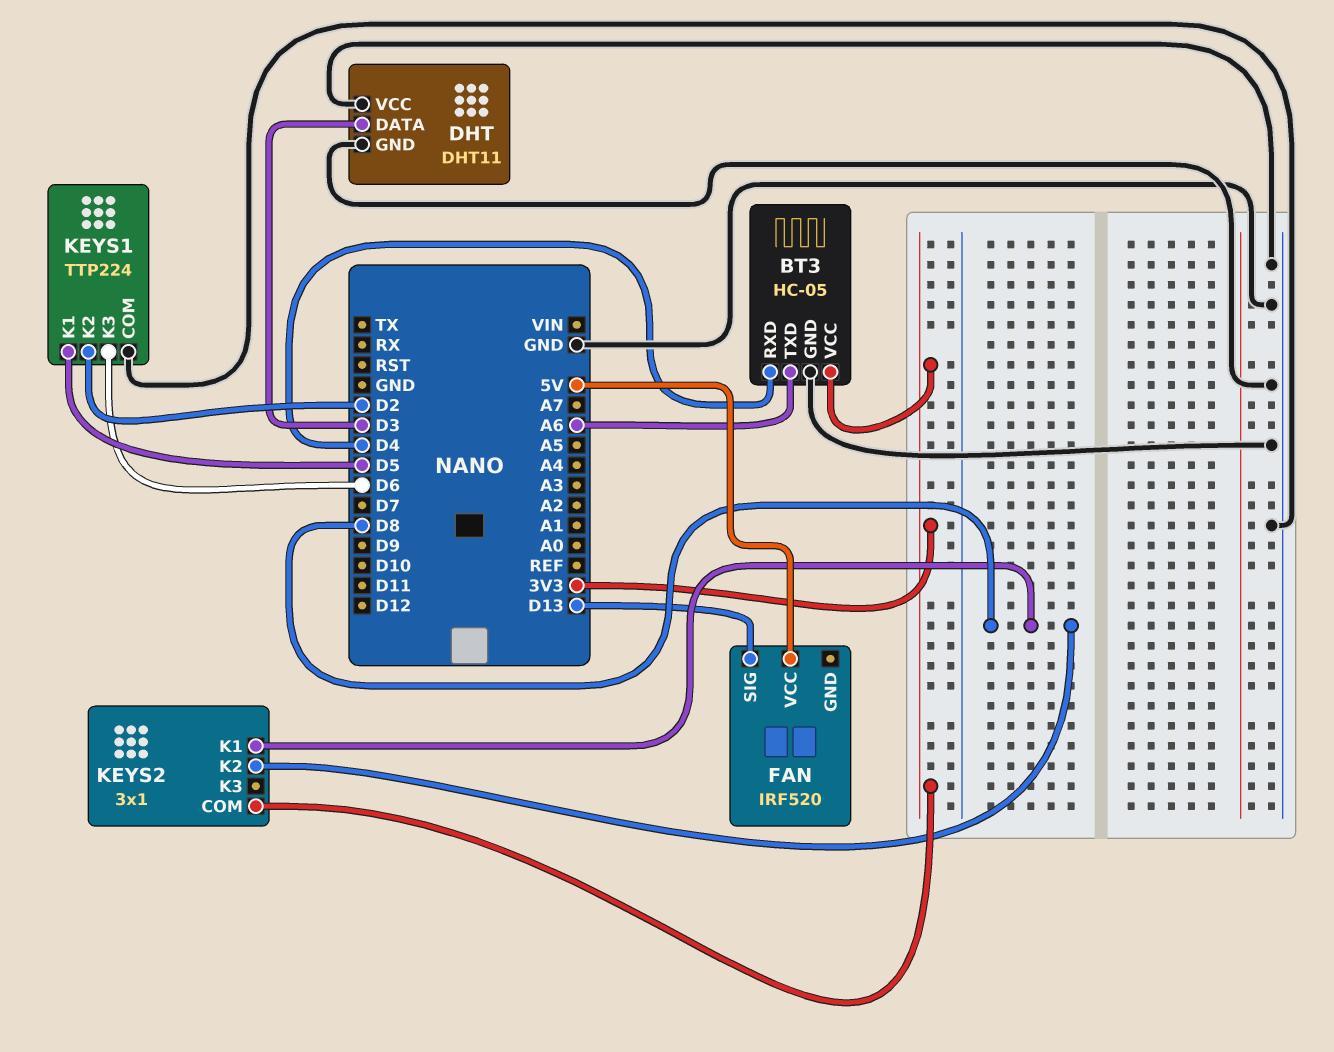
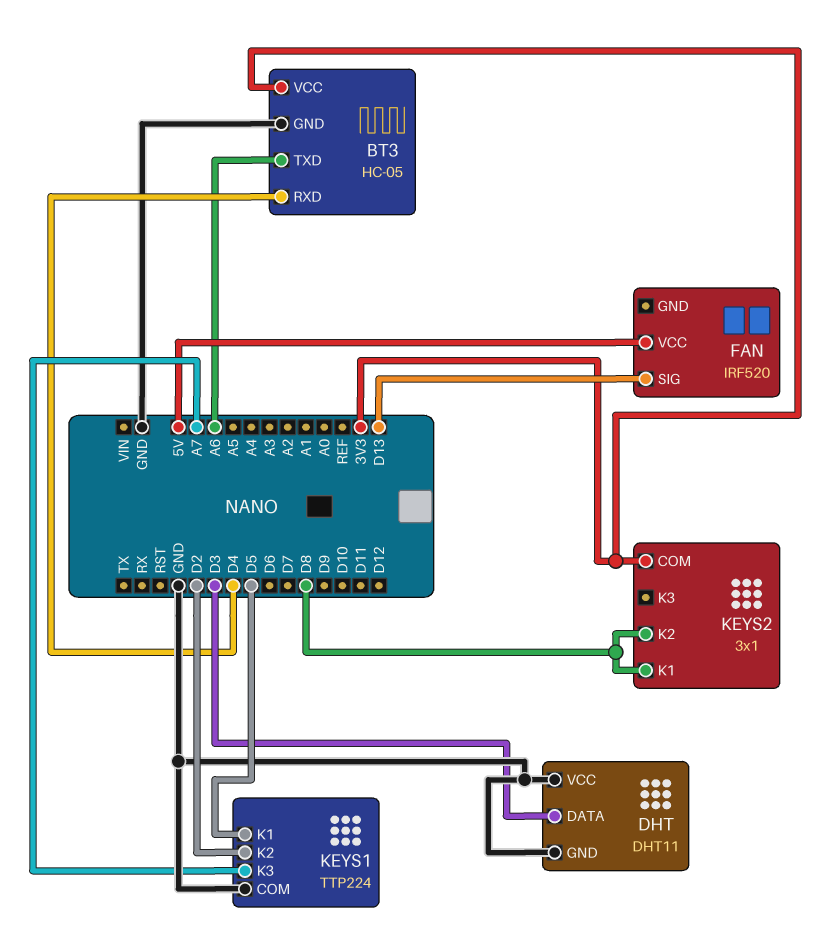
KEYS1 pin K3: D6 -> A7

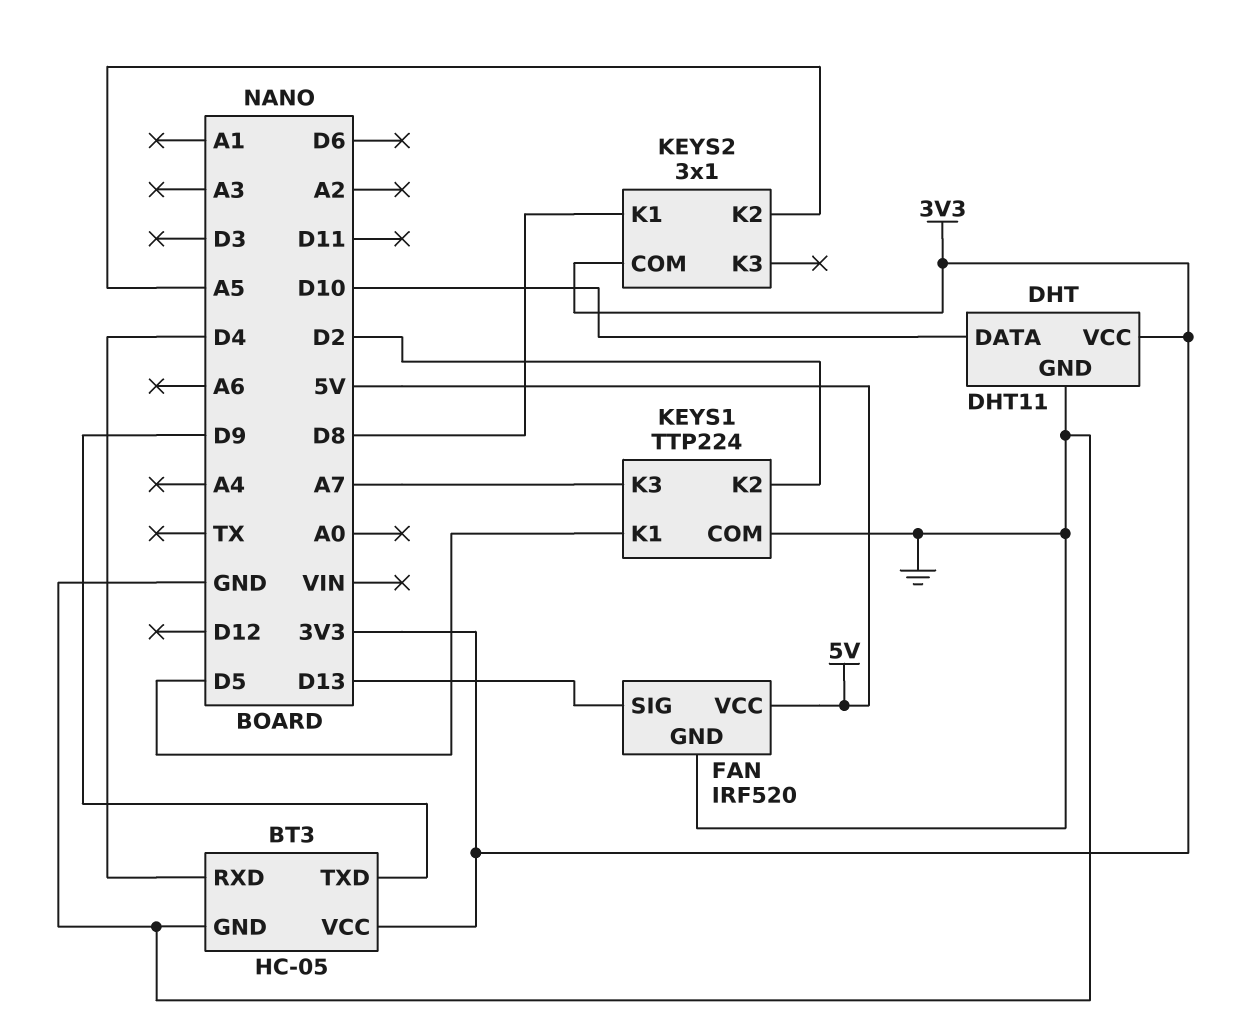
BT3 pin TXD: A6 -> D9
DHT pin DATA: D3 -> D10
DHT pin VCC: GND -> 3V3
FAN pin GND: none -> GND
KEYS2 pin K2: D8 -> A5

